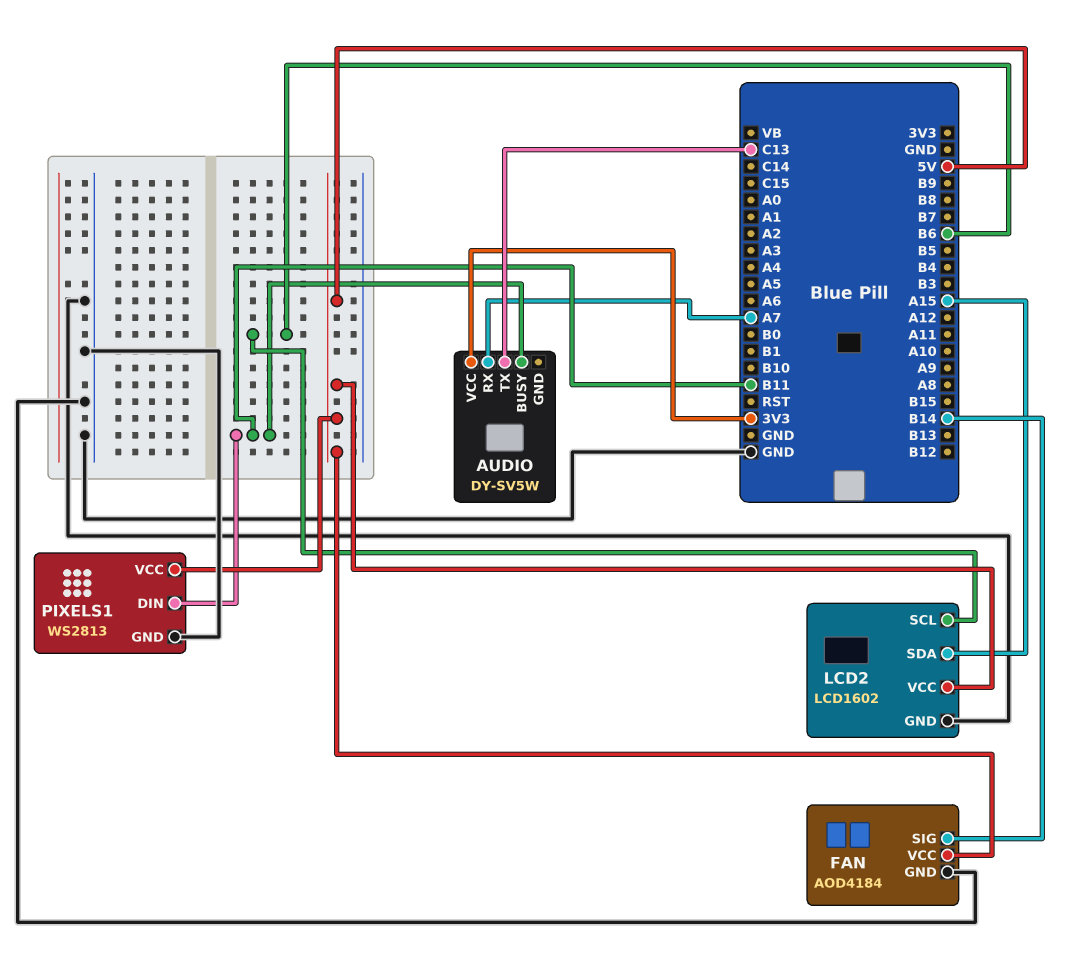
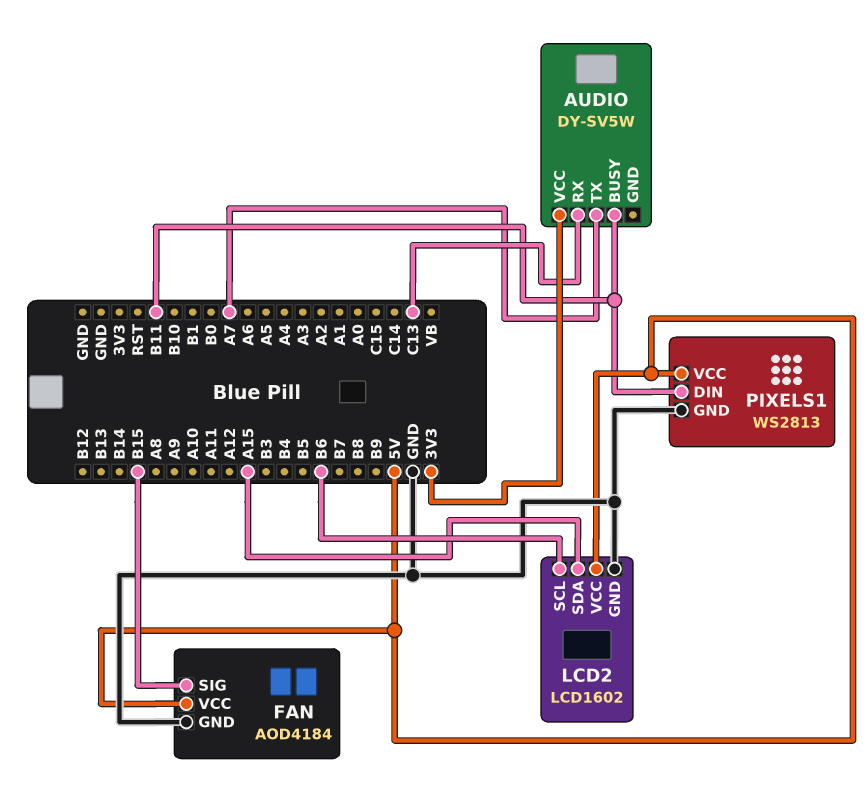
AUDIO pin RX: A7 -> C13
AUDIO pin TX: C13 -> A7
FAN pin SIG: B14 -> B15

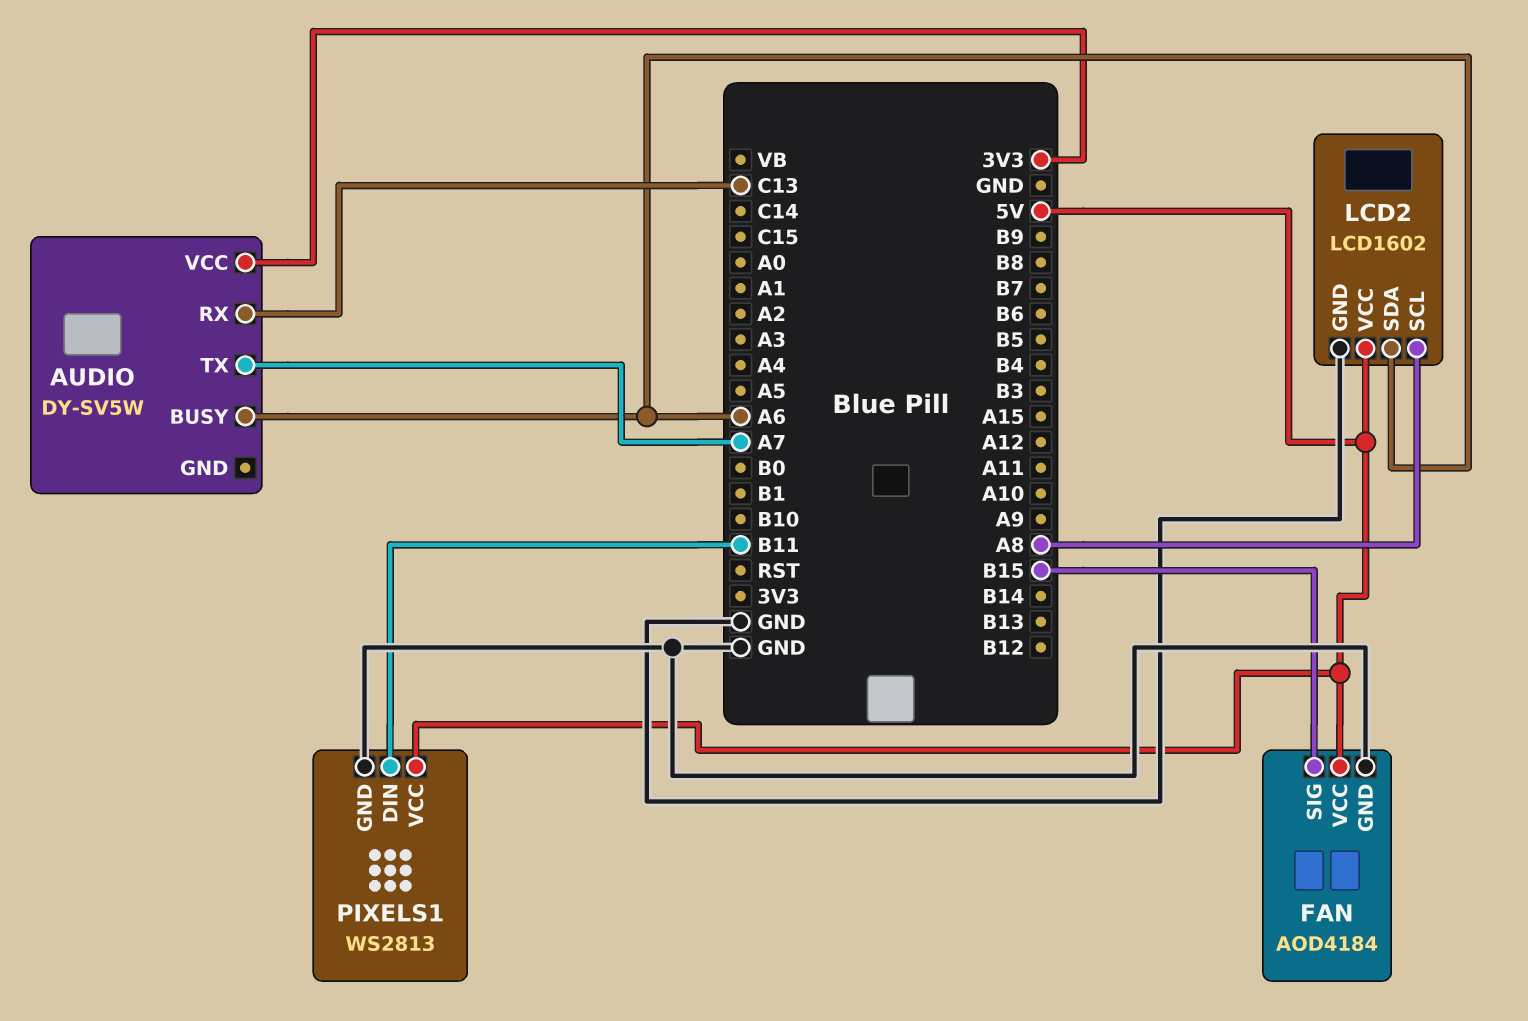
AUDIO pin BUSY: B11 -> A6
LCD2 pin SCL: B6 -> A8
LCD2 pin SDA: A15 -> A6

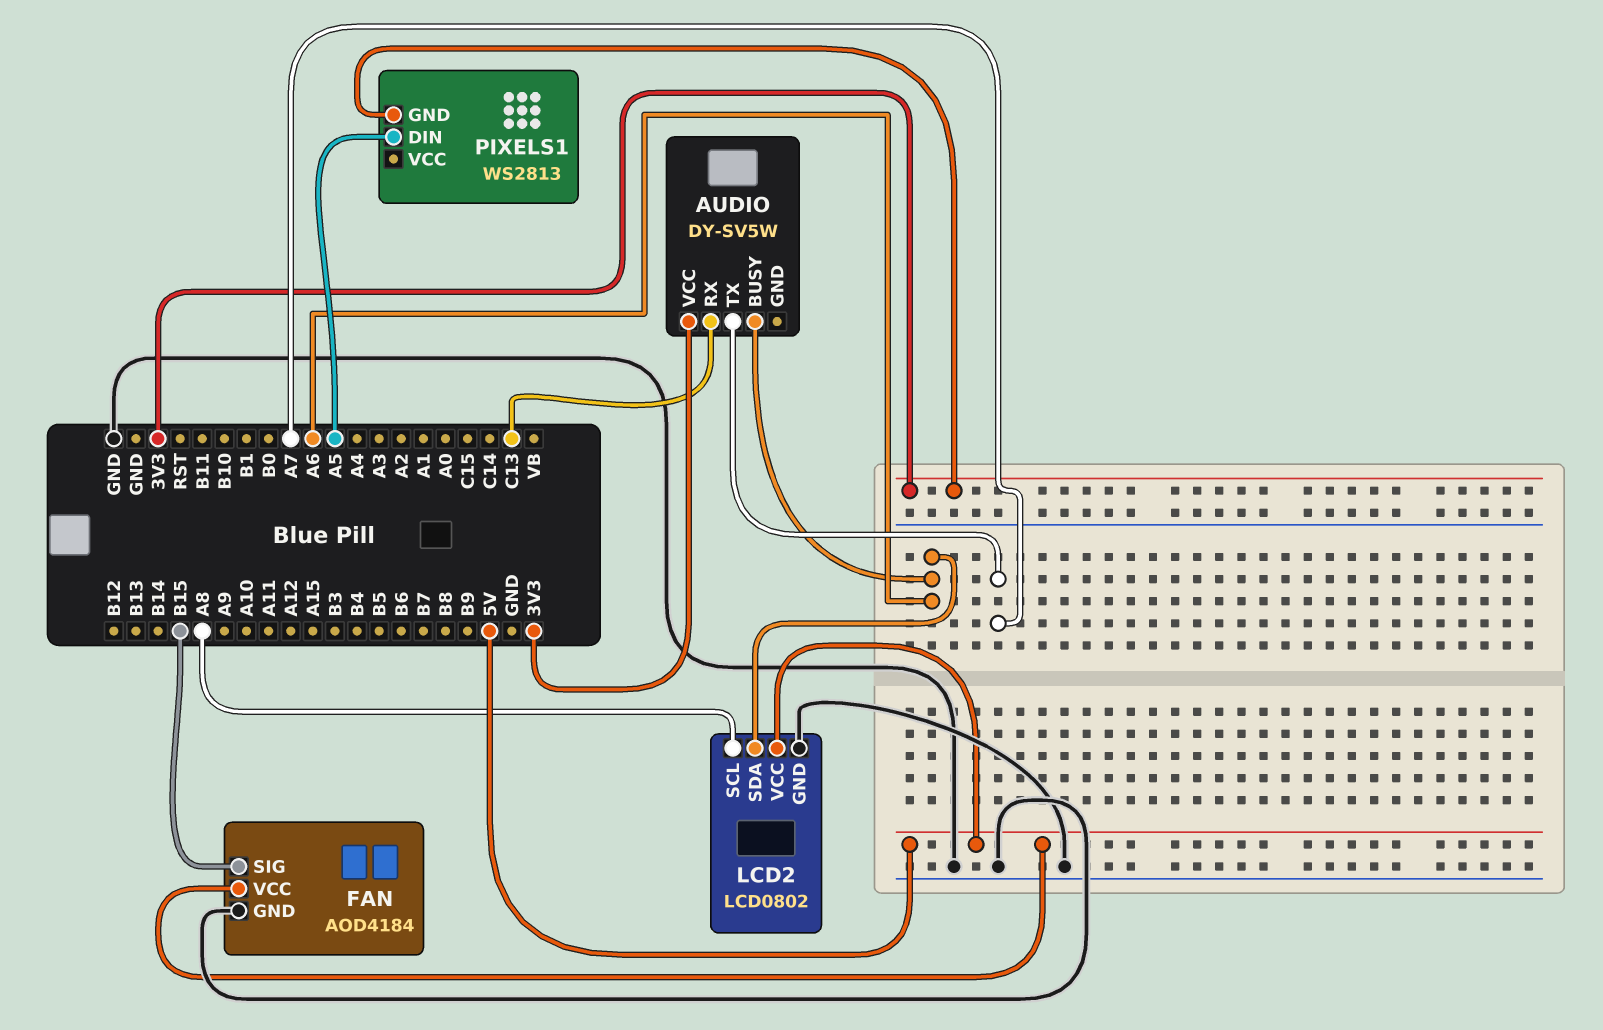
LCD2: LCD1602 -> LCD0802
PIXELS1 pin DIN: B11 -> A5
PIXELS1 pin GND: GND -> 3V3
PIXELS1 pin VCC: 5V -> none

